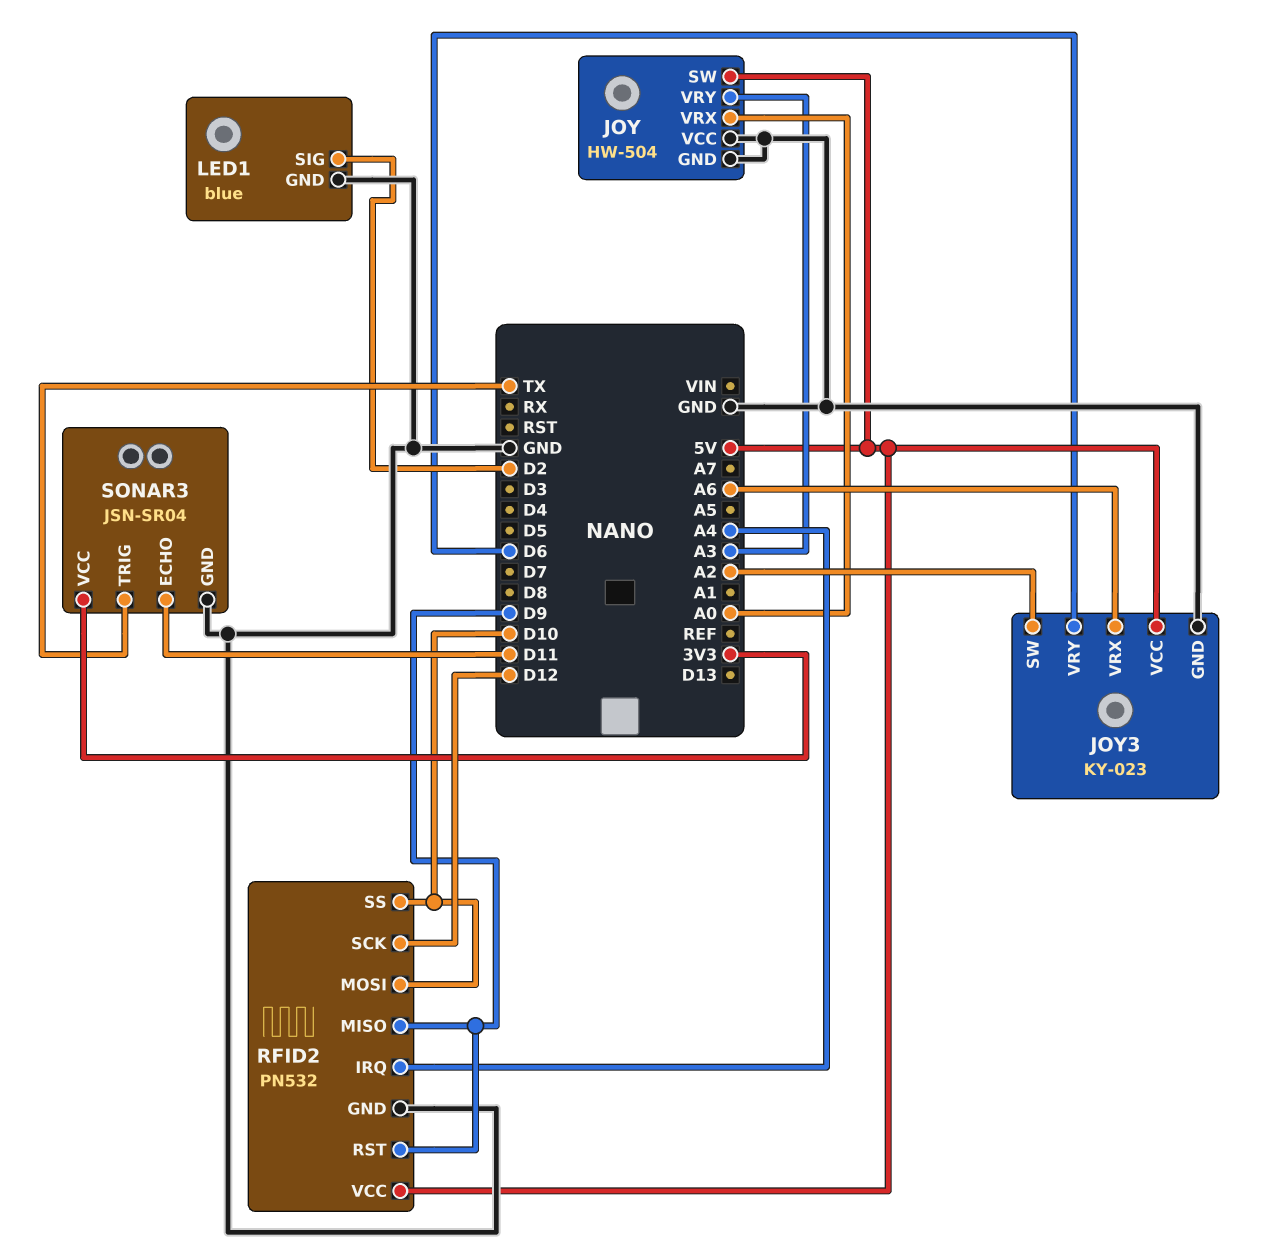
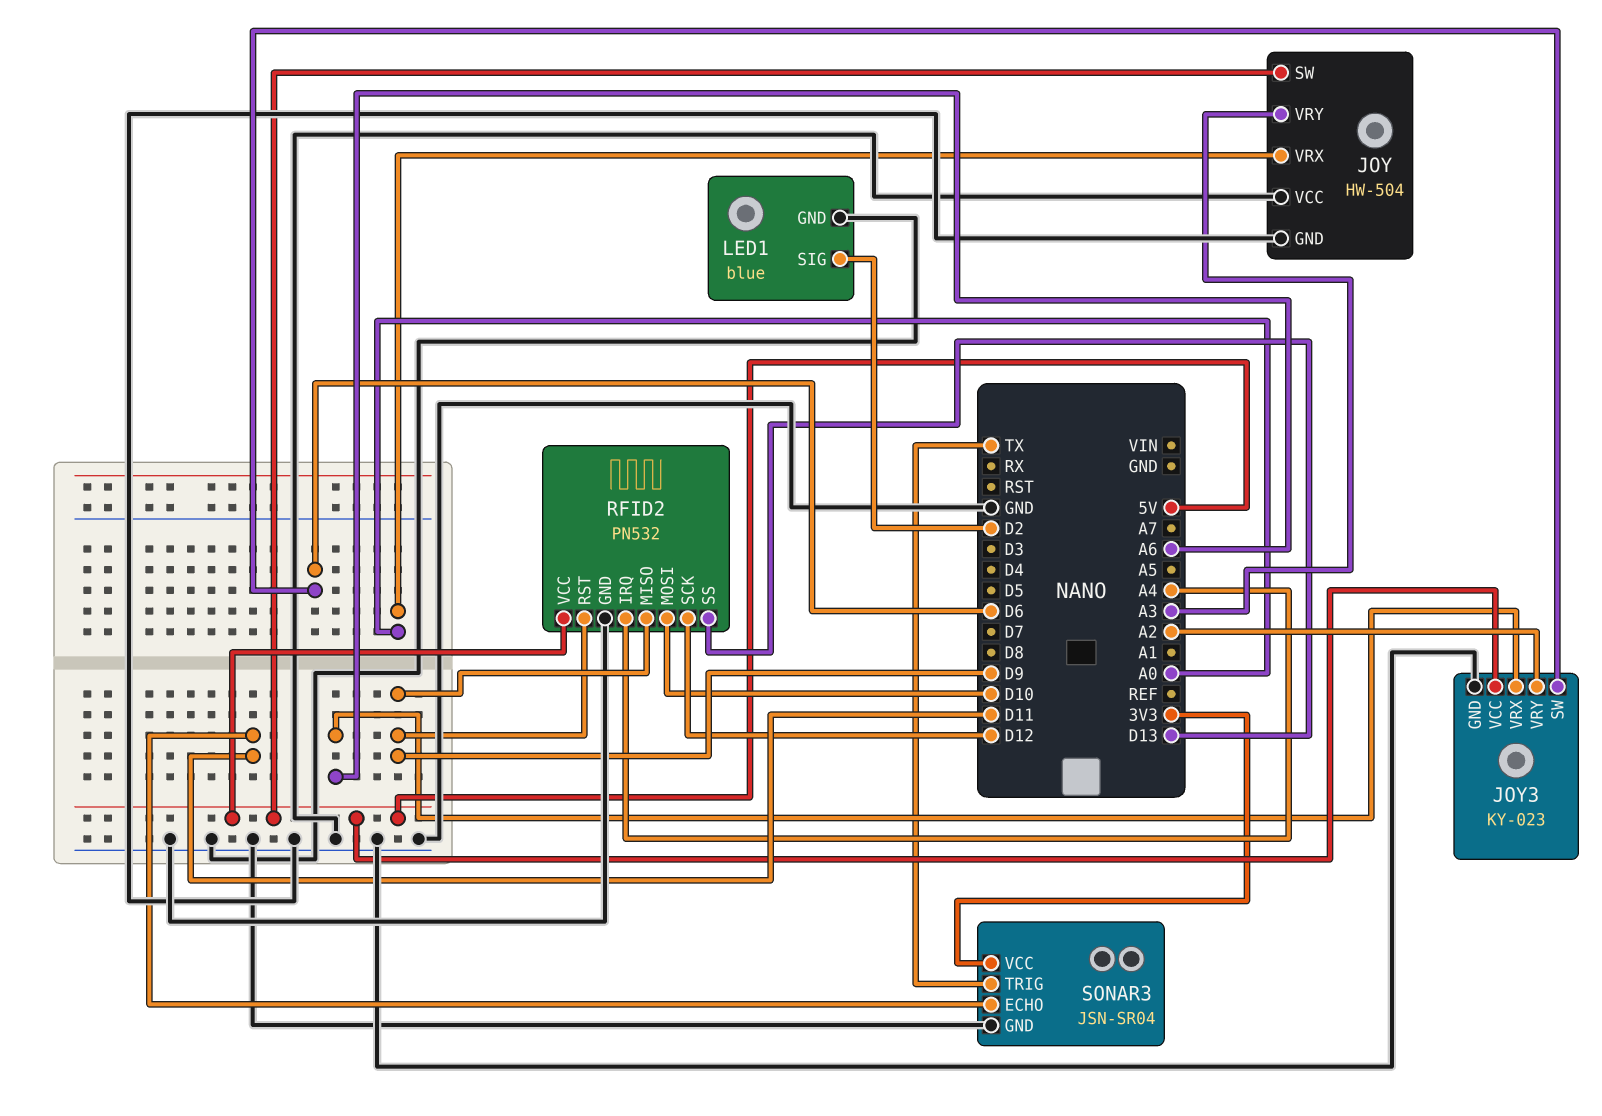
JOY3 pin SW: A2 -> D6
JOY3 pin VRY: D6 -> A2
RFID2 pin SS: D10 -> D13

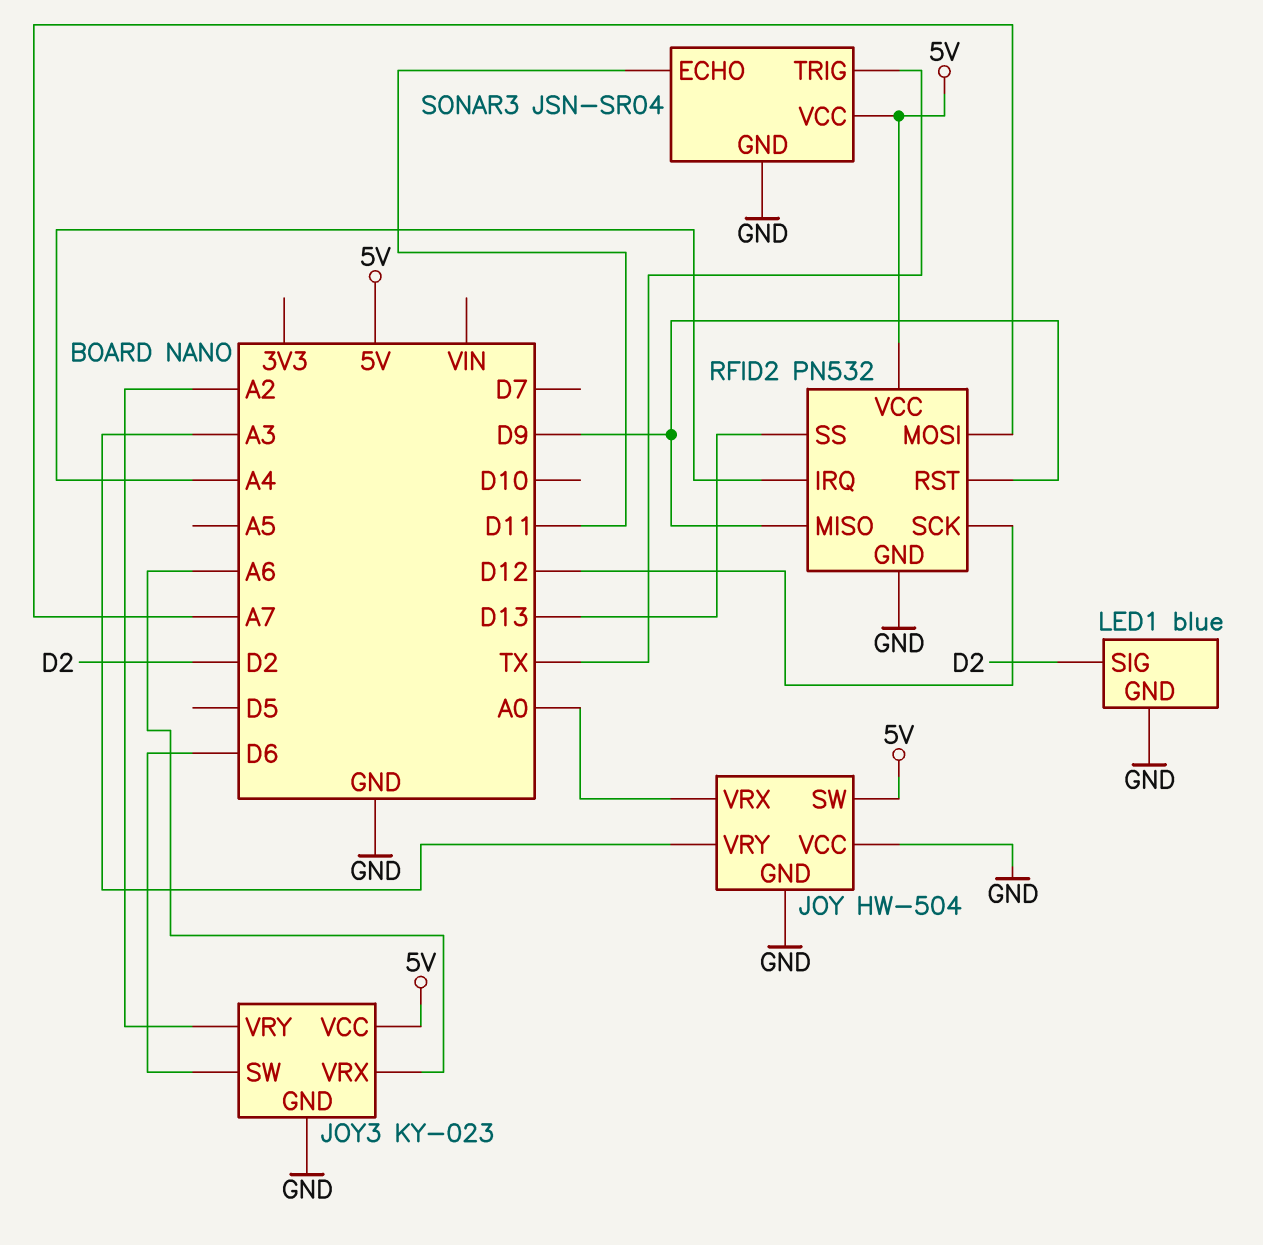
RFID2 pin MOSI: D10 -> A7
SONAR3 pin VCC: 3V3 -> 5V

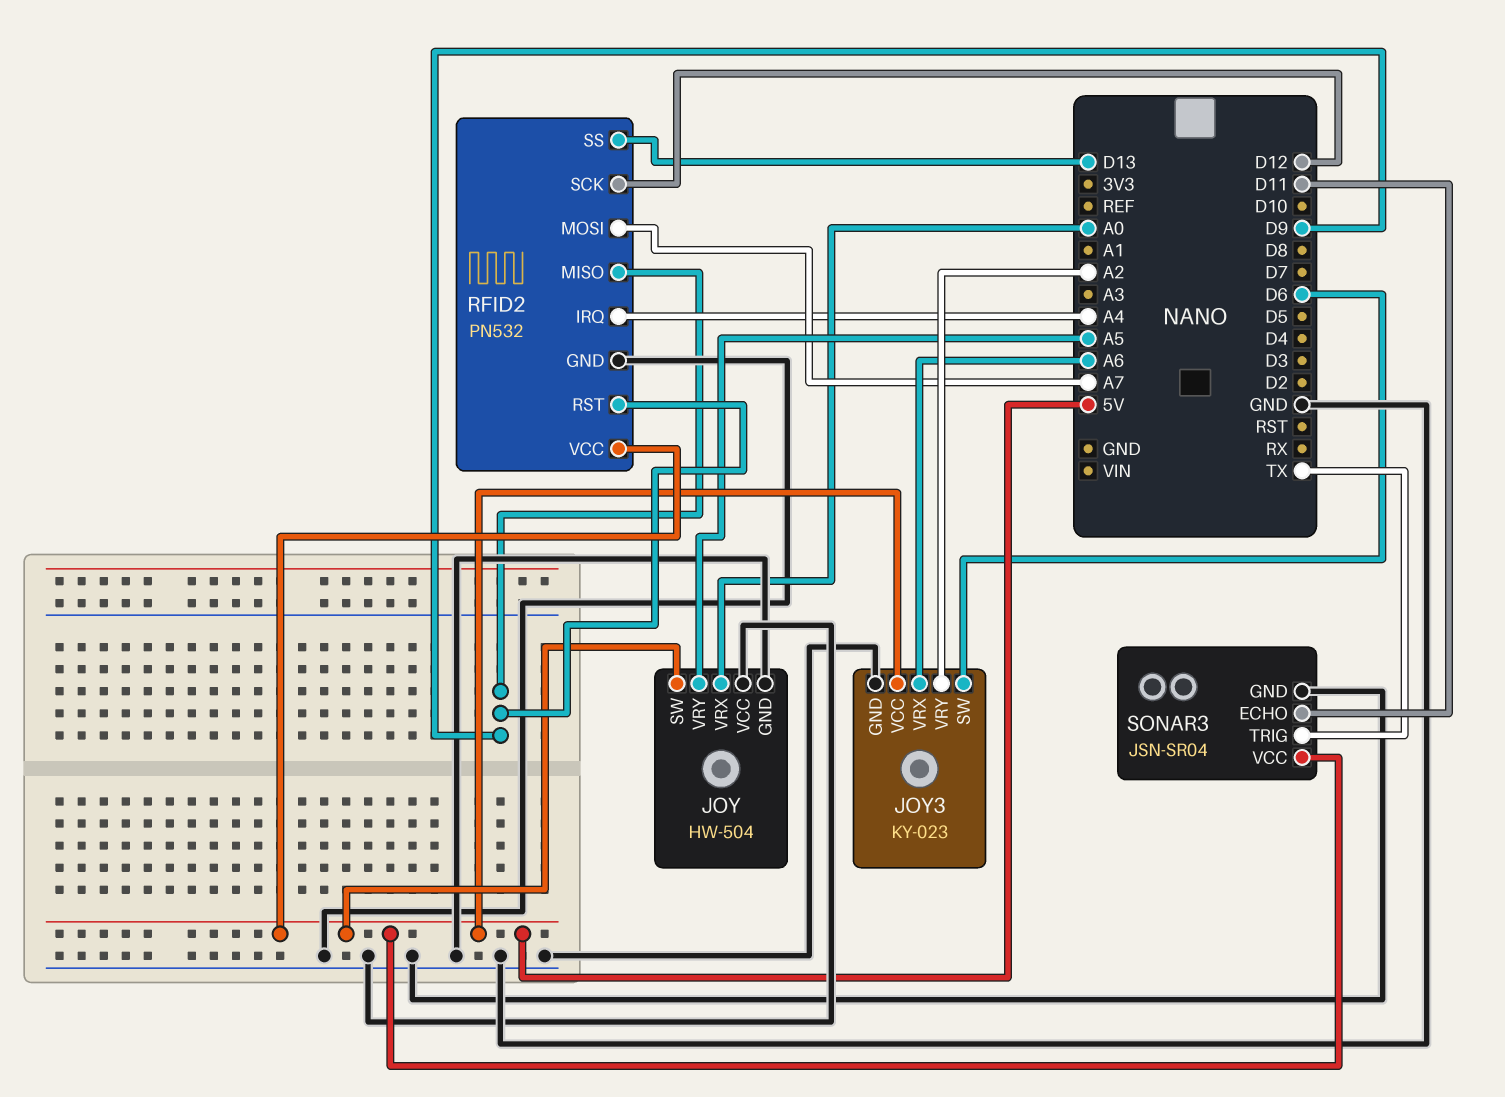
JOY pin VRY: A3 -> A5
LED1: blue -> none
LED1 pin GND: GND -> none
LED1 pin SIG: D2 -> none

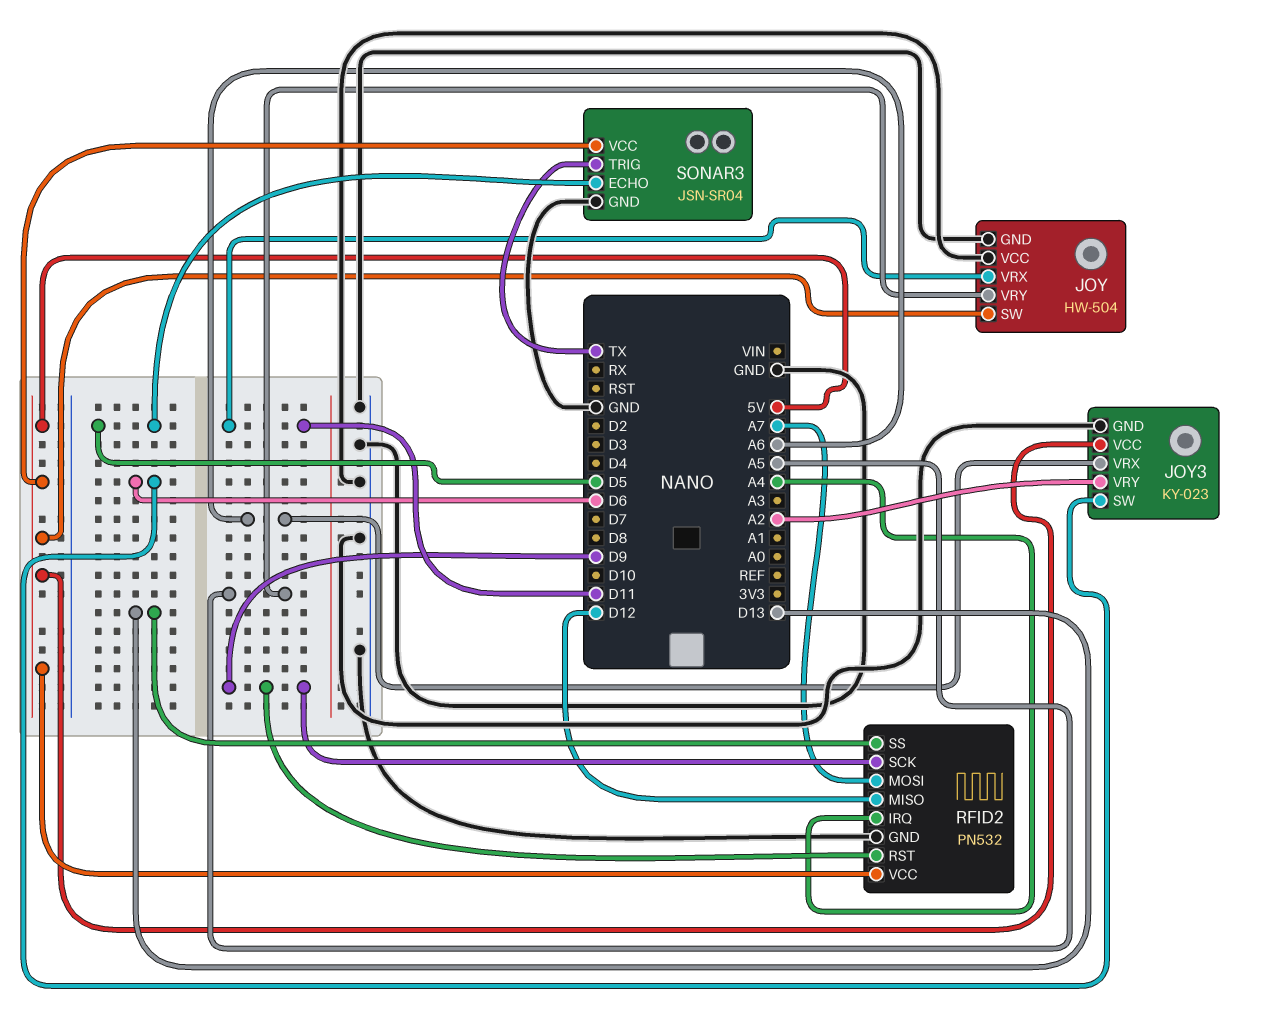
JOY pin VRX: A0 -> D11
RFID2 pin MISO: D9 -> D12
RFID2 pin SCK: D12 -> D9
SONAR3 pin ECHO: D11 -> D5

